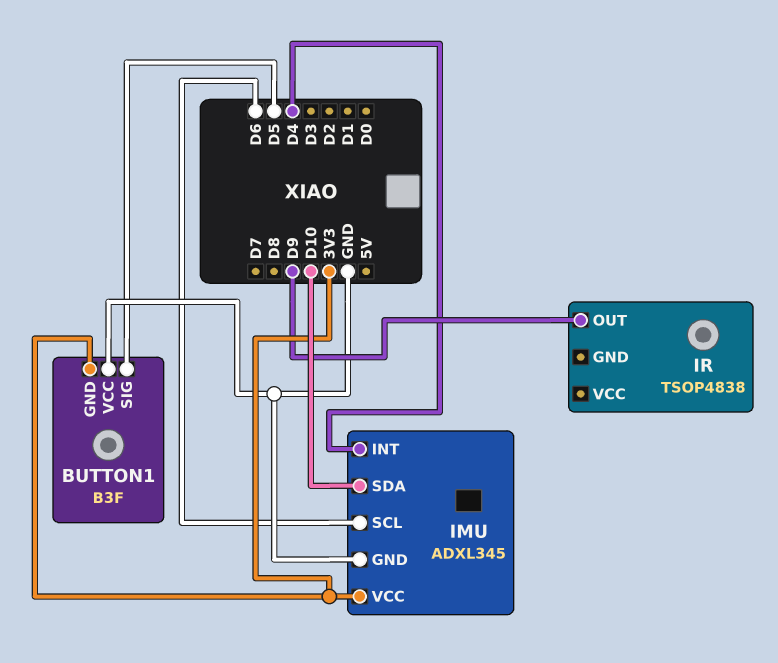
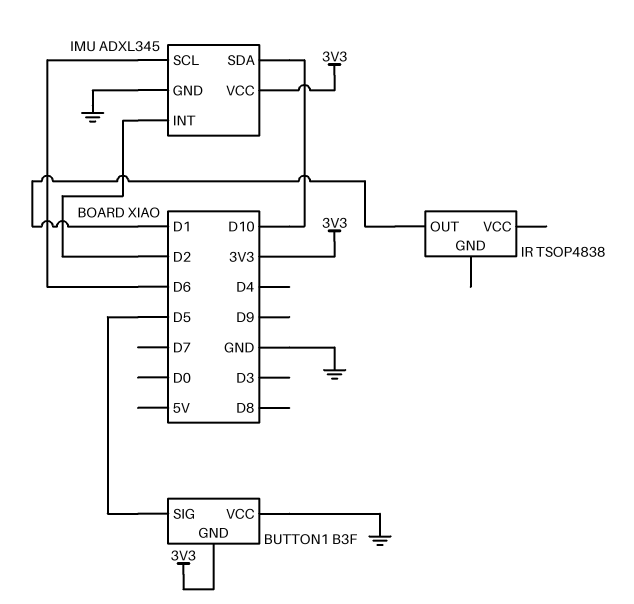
IMU pin INT: D4 -> D2
IR pin OUT: D9 -> D1

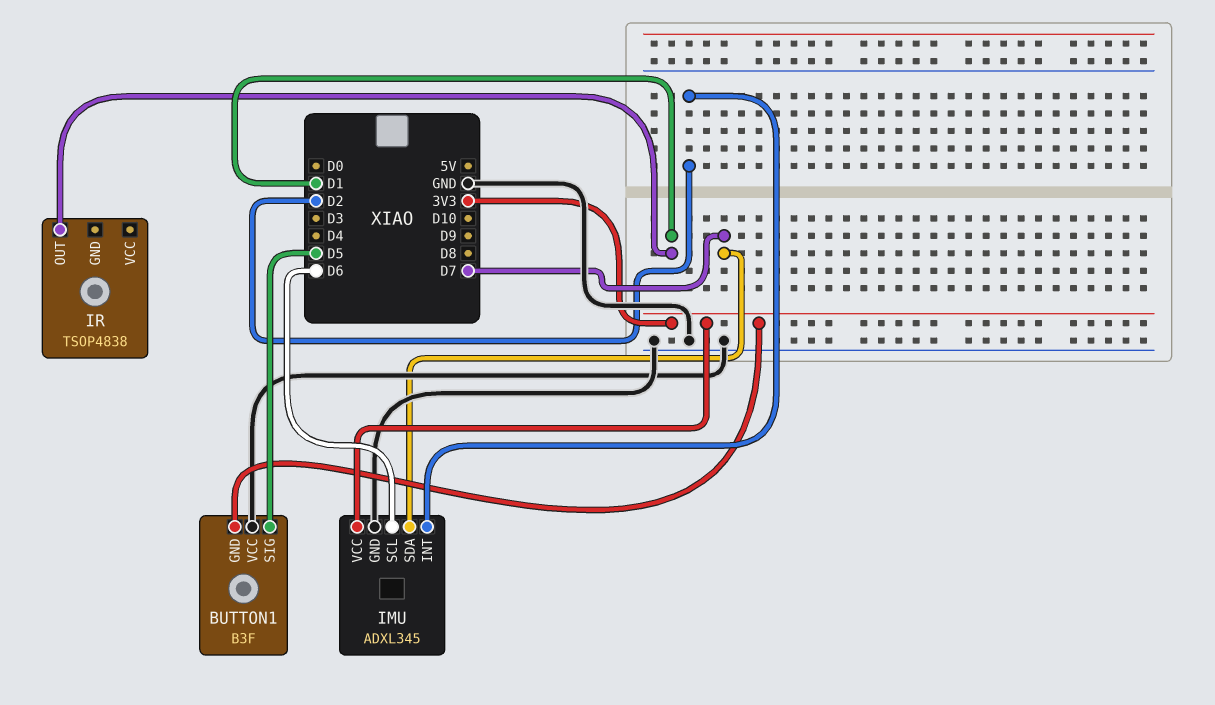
IMU pin SDA: D10 -> D7

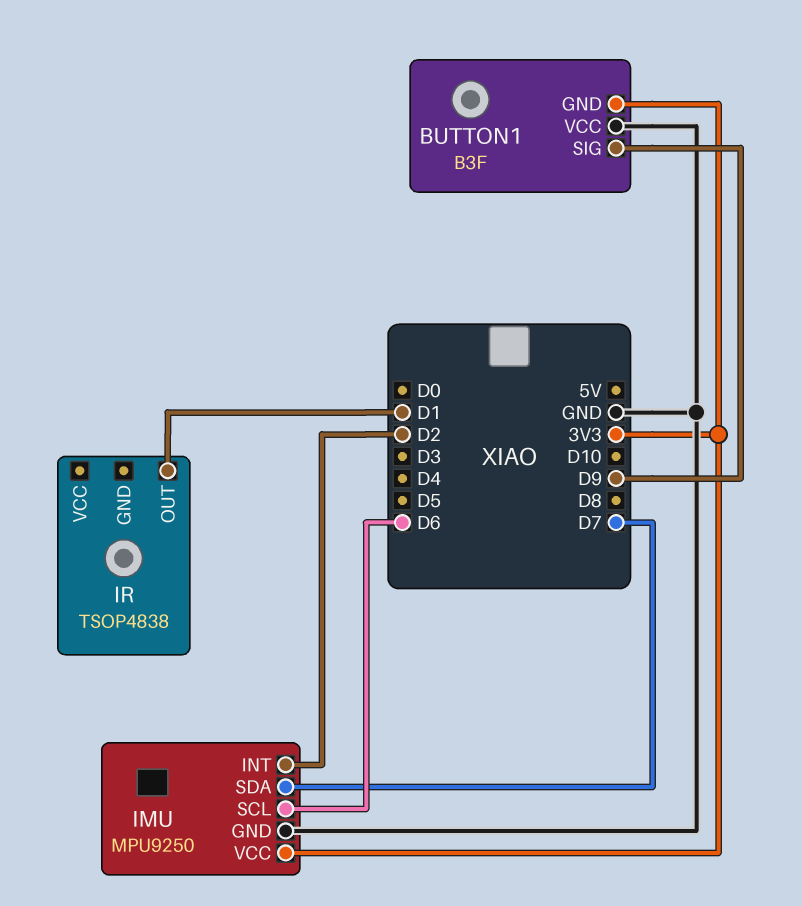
BUTTON1 pin SIG: D5 -> D9
IMU: ADXL345 -> MPU9250

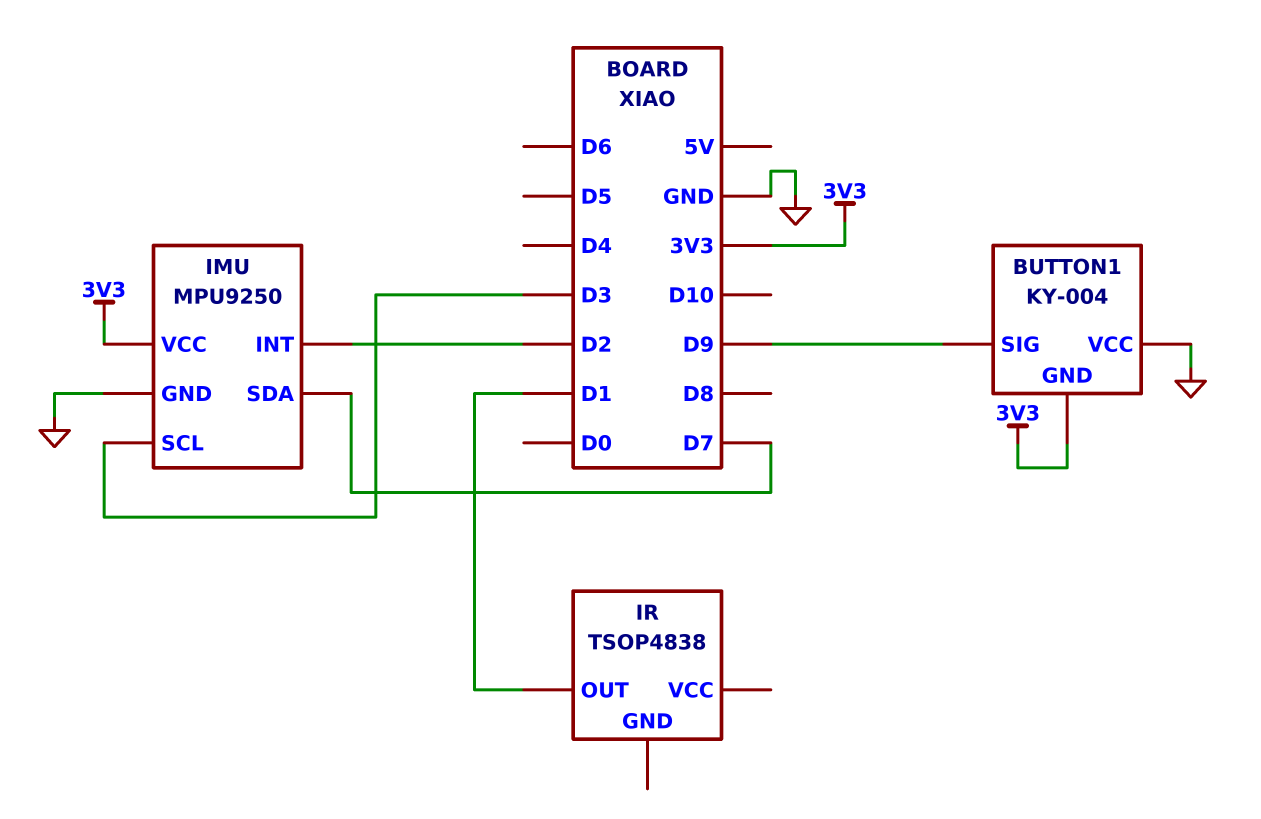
BUTTON1: B3F -> KY-004
IMU pin SCL: D6 -> D3

